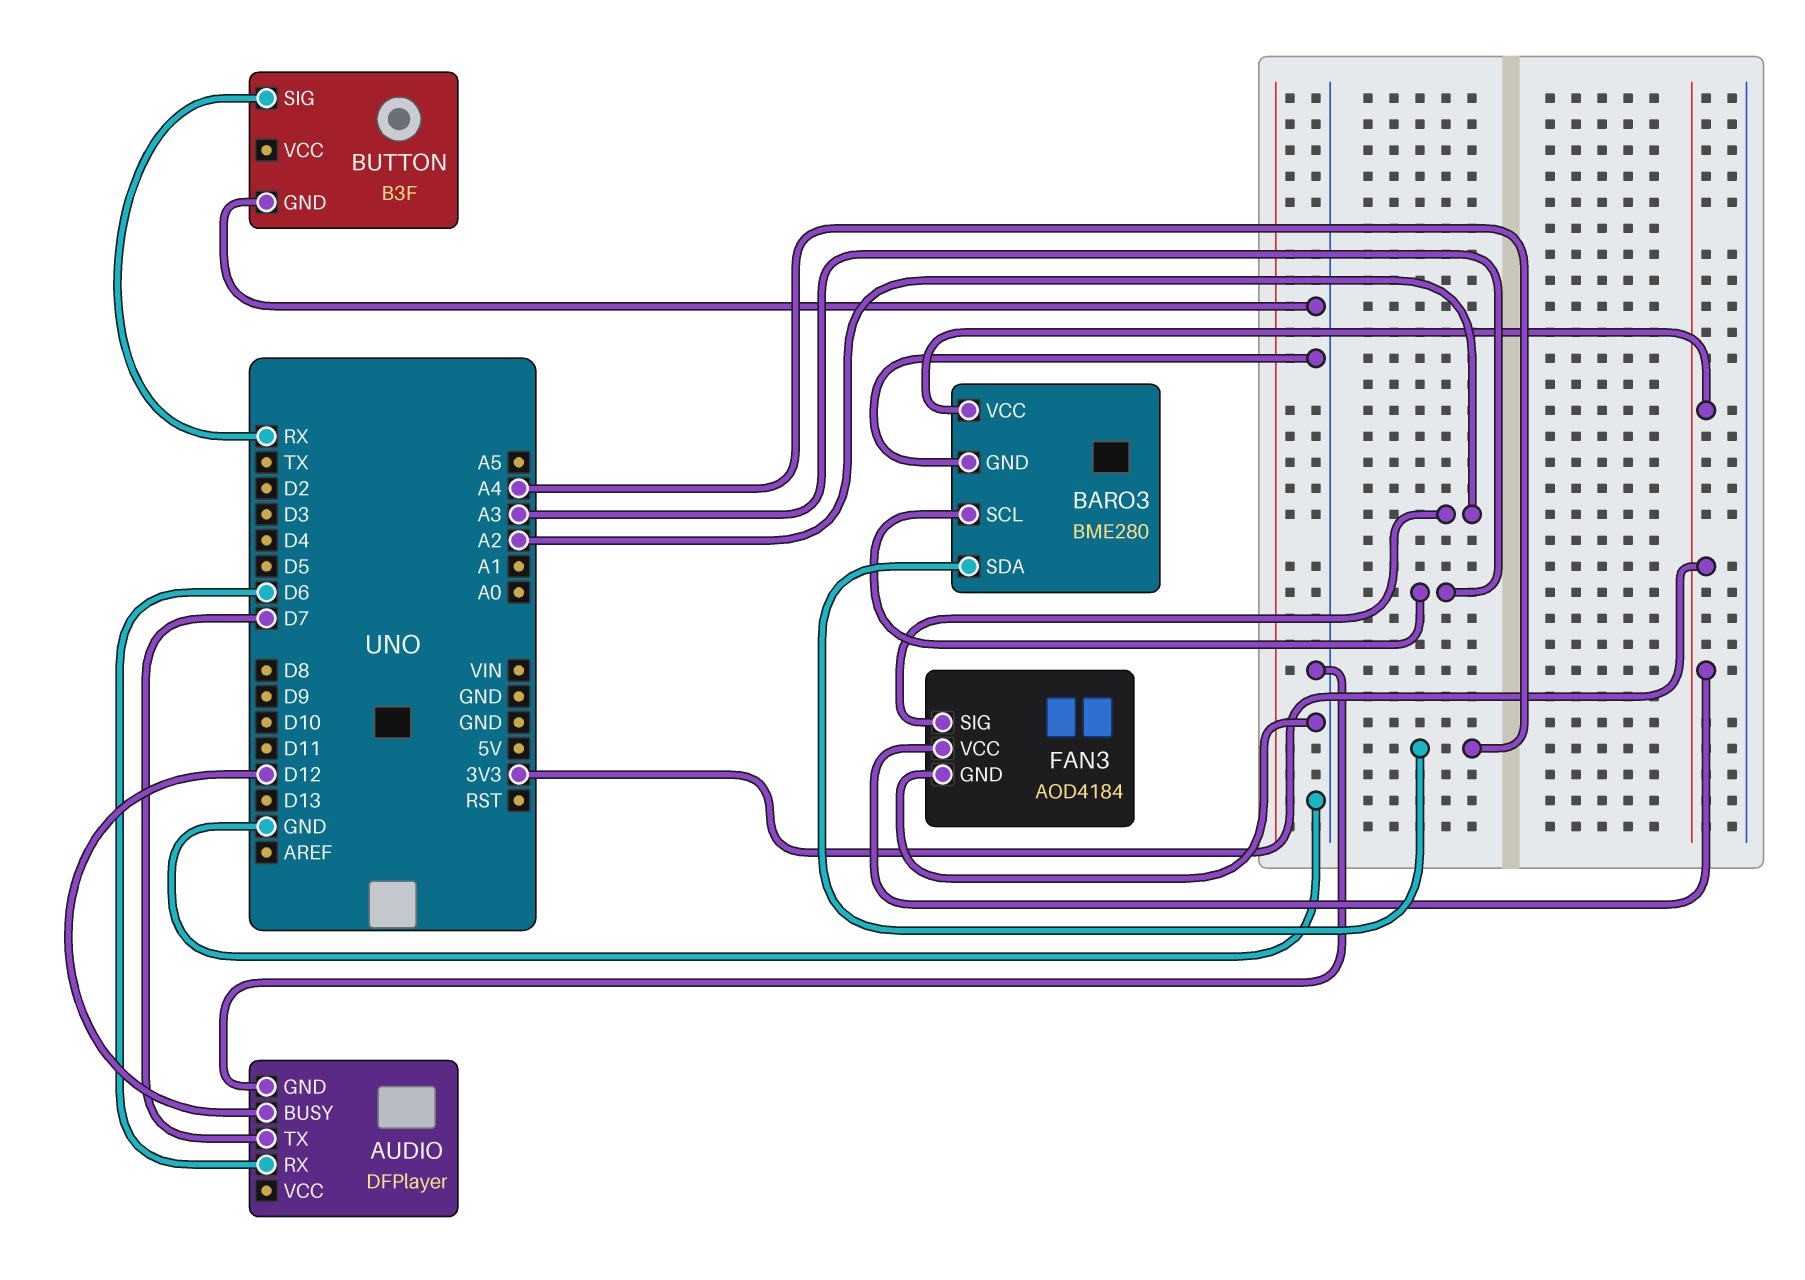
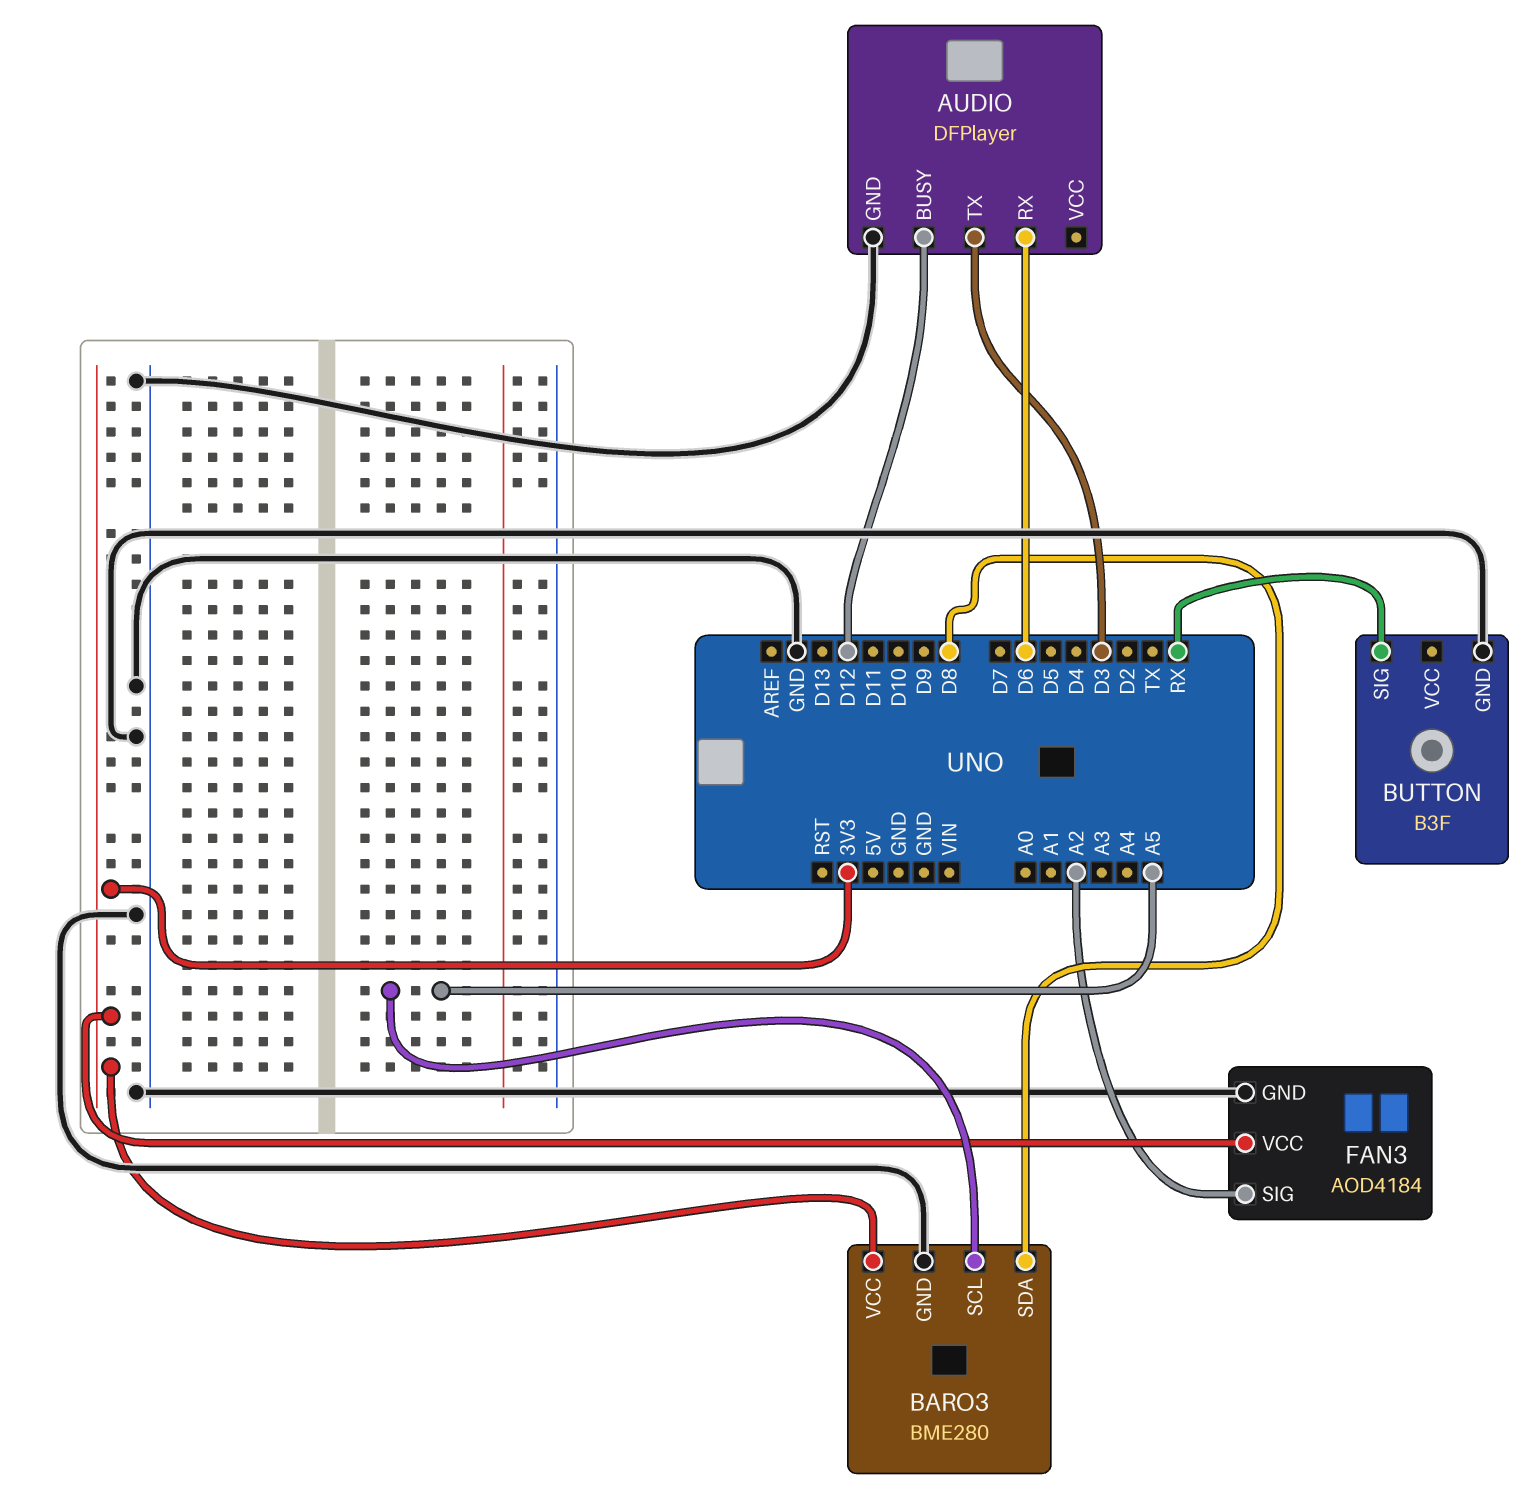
AUDIO pin TX: D7 -> D3
BARO3 pin SCL: A3 -> A5
BARO3 pin SDA: A4 -> D8

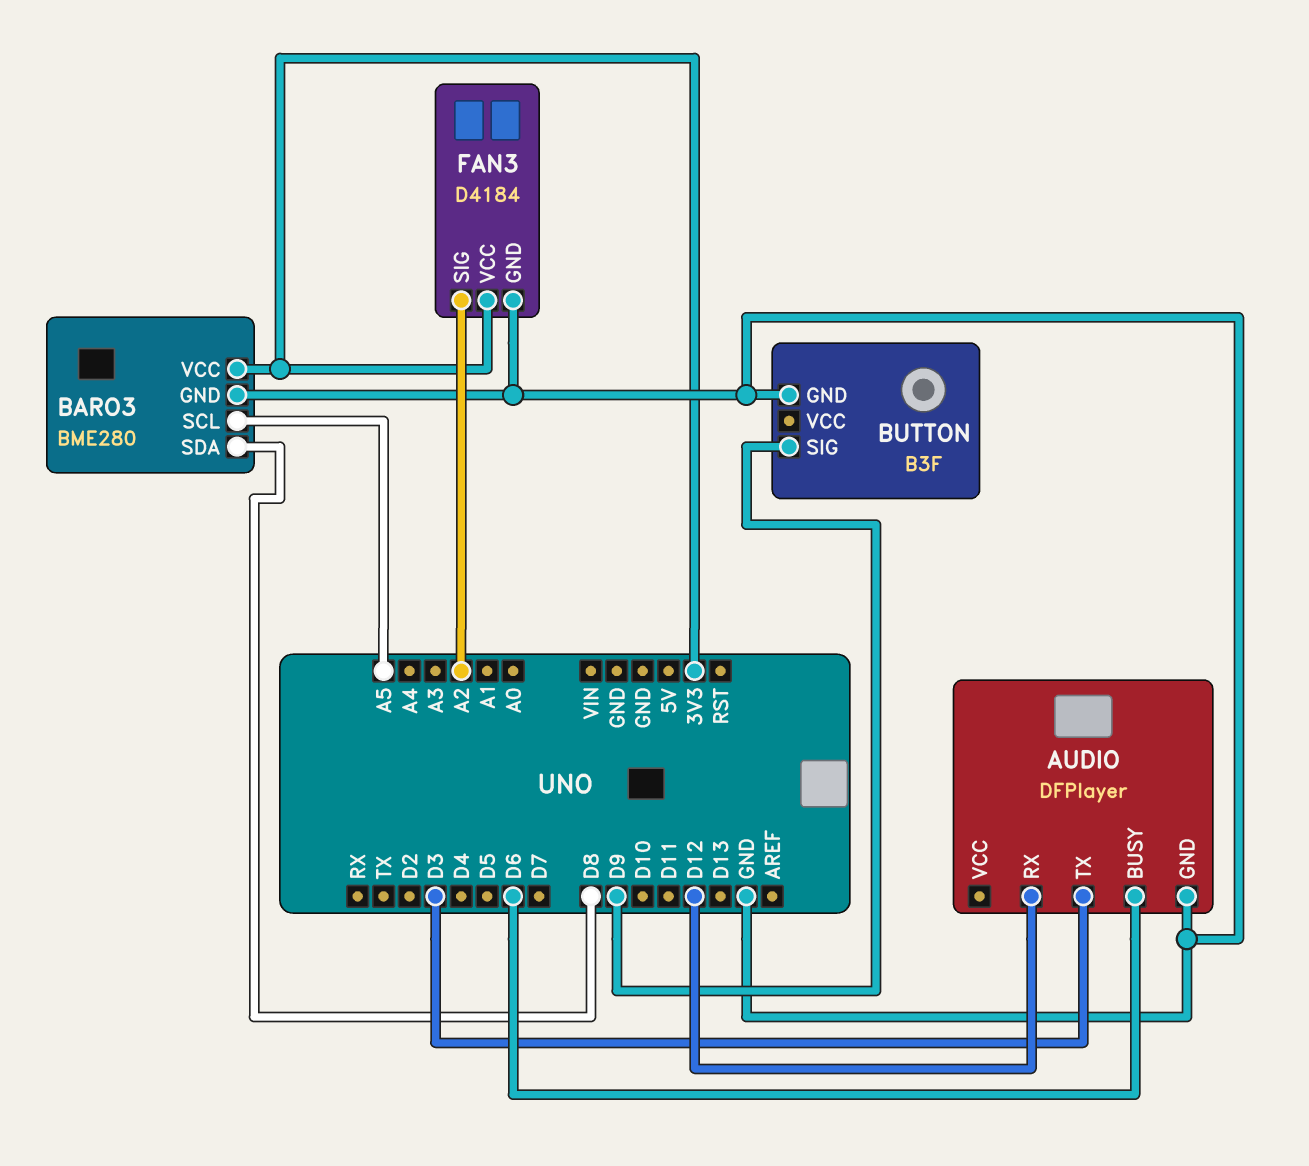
AUDIO pin BUSY: D12 -> D6
AUDIO pin RX: D6 -> D12
BUTTON pin SIG: RX -> D9
FAN3: AOD4184 -> D4184

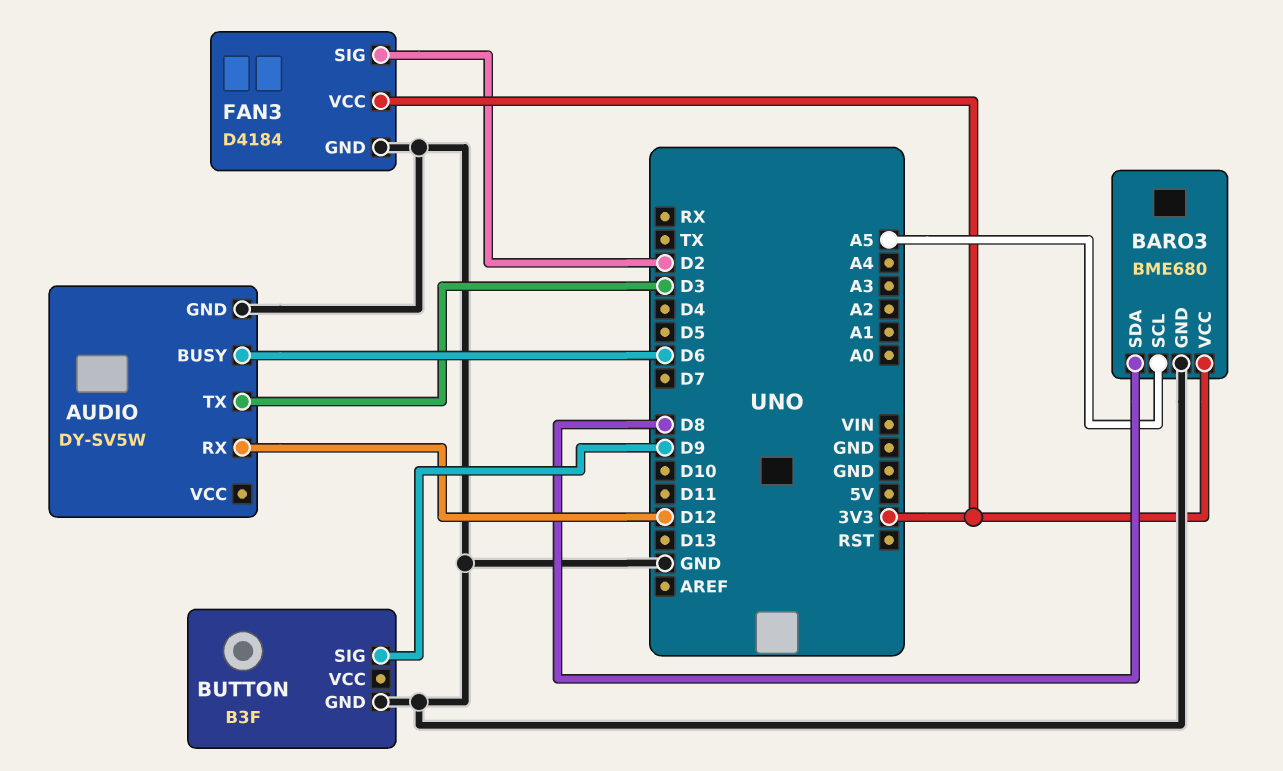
AUDIO: DFPlayer -> DY-SV5W
BARO3: BME280 -> BME680
FAN3 pin SIG: A2 -> D2

